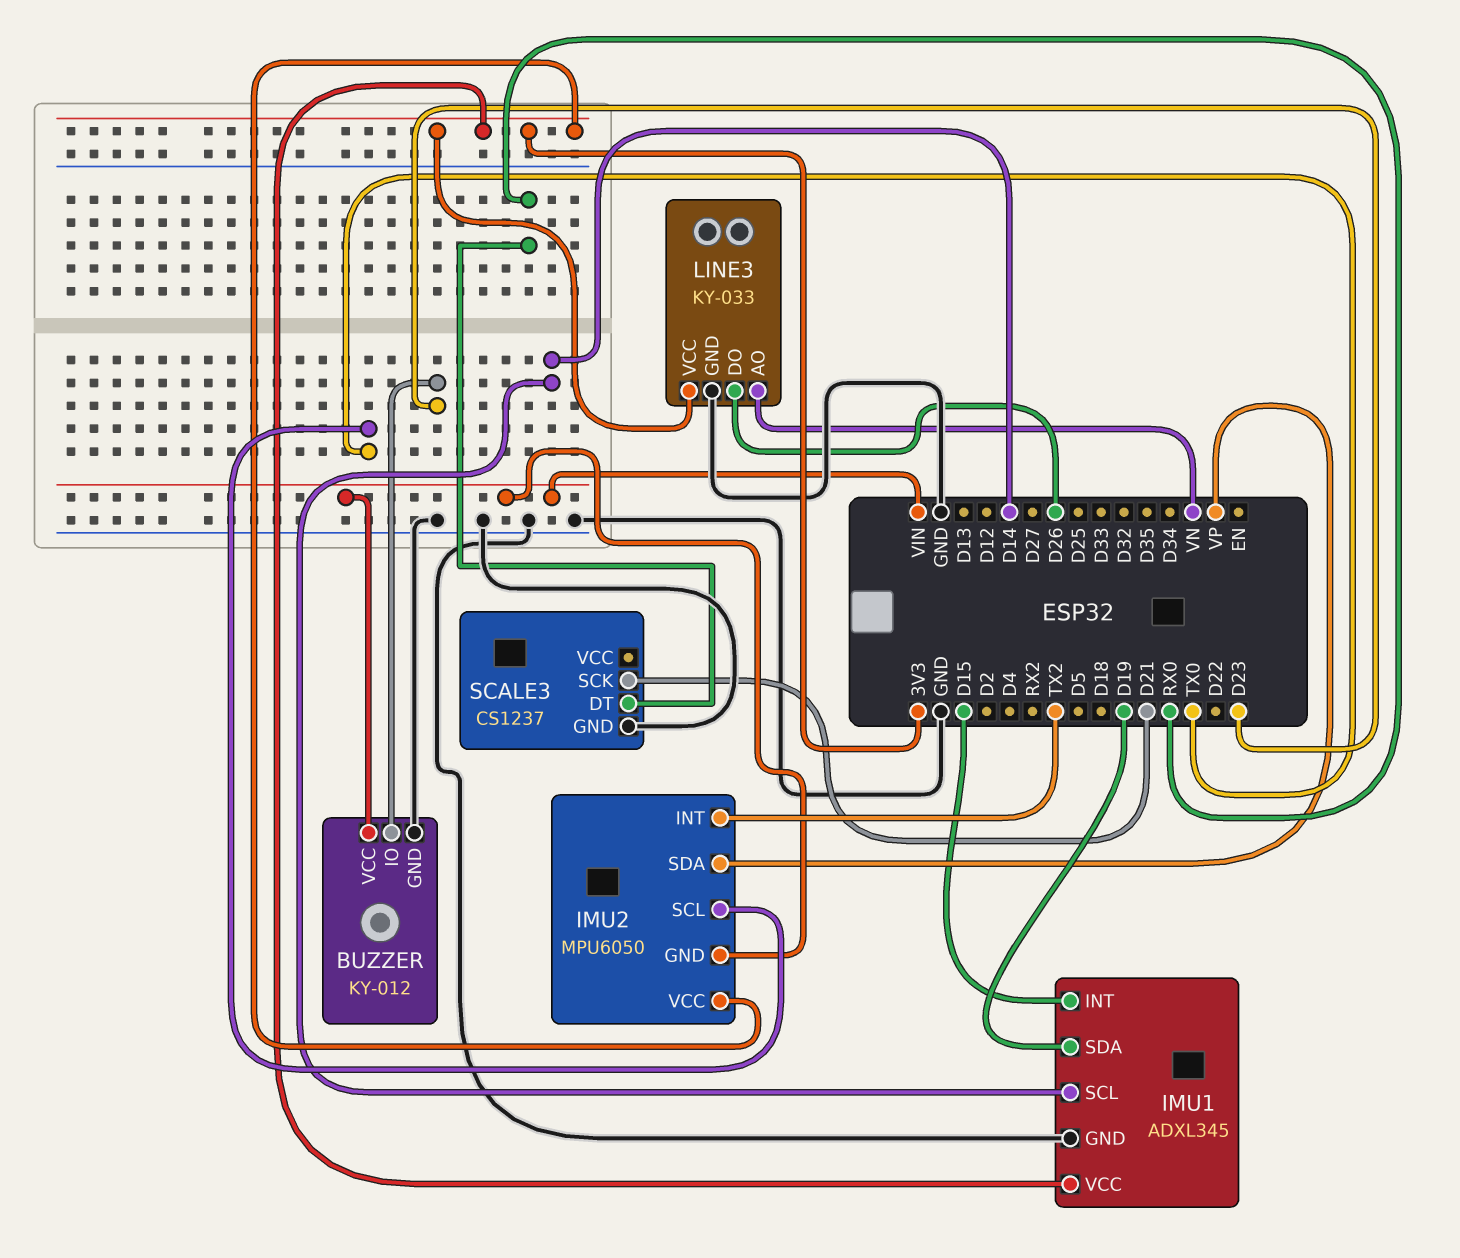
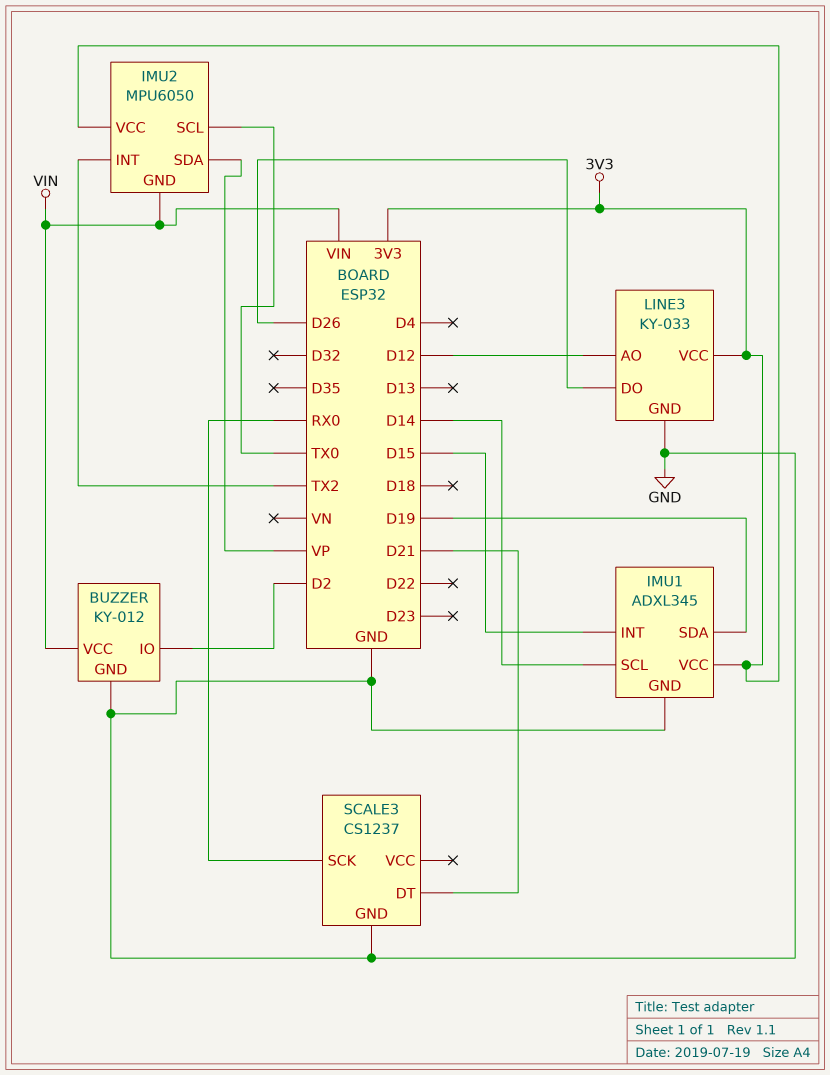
BUZZER pin IO: D23 -> D2
LINE3 pin AO: VN -> D12
SCALE3 pin DT: RX0 -> D21
SCALE3 pin SCK: D21 -> RX0

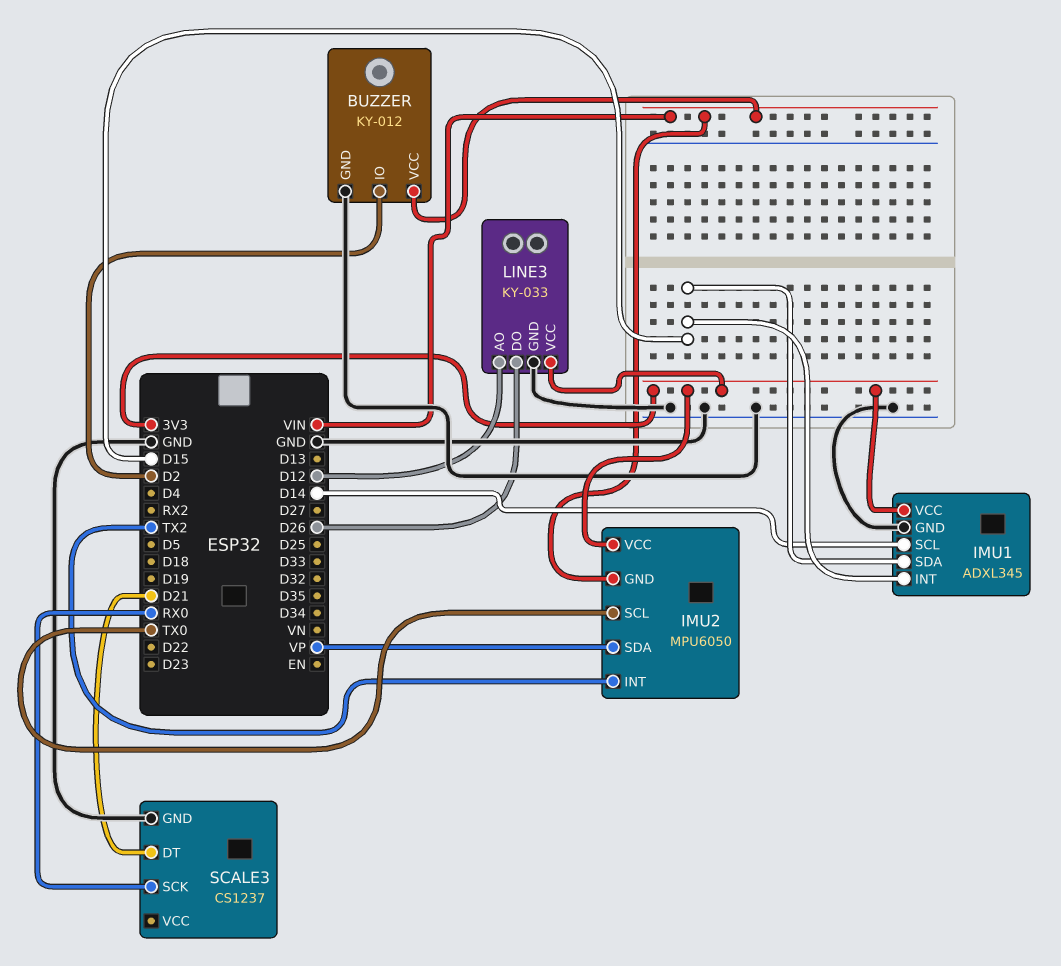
IMU1 pin SDA: D19 -> D15

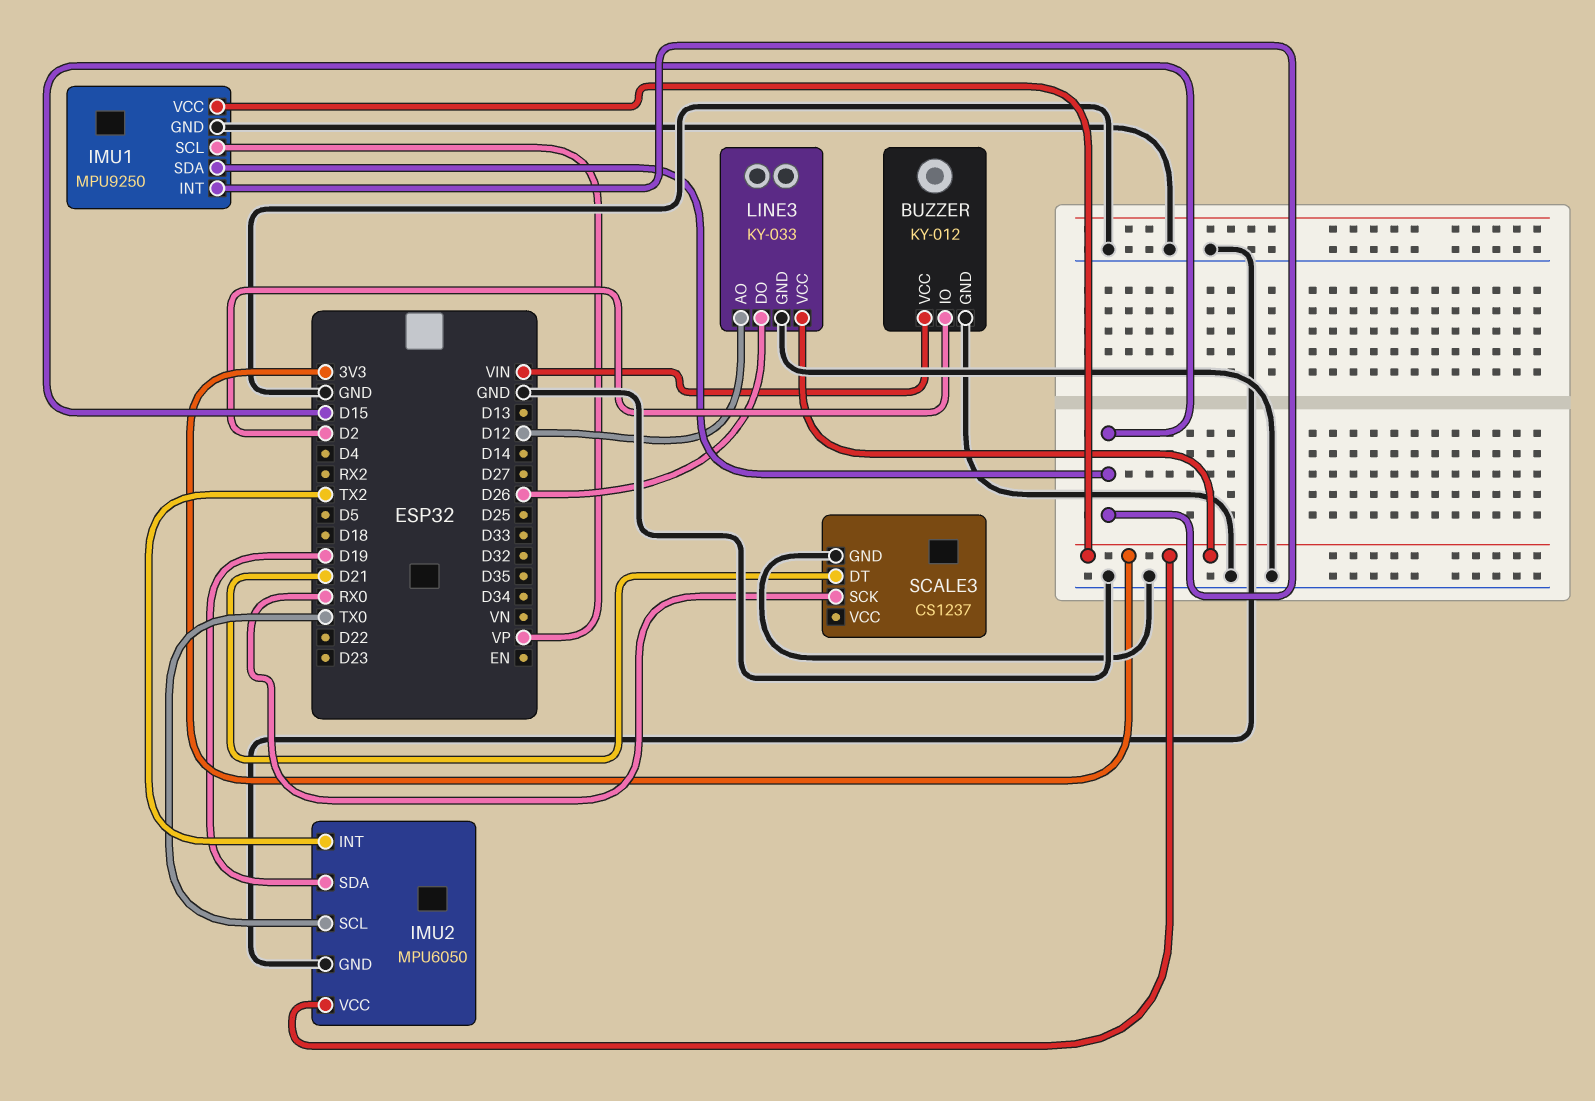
IMU1: ADXL345 -> MPU9250
IMU1 pin SCL: D14 -> VP
IMU2 pin GND: VIN -> GND
IMU2 pin SDA: VP -> D19

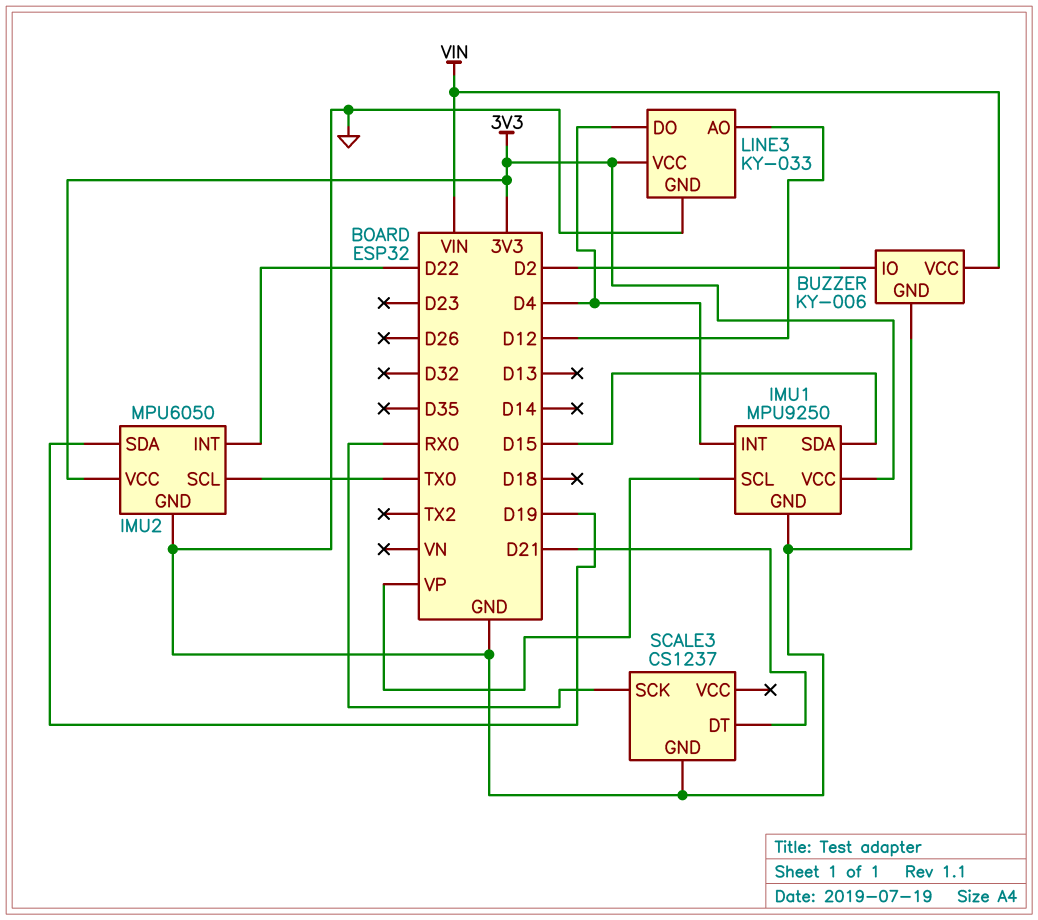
BUZZER: KY-012 -> KY-006
IMU1 pin INT: D15 -> D4
IMU2 pin INT: TX2 -> D22
LINE3 pin DO: D26 -> D4

